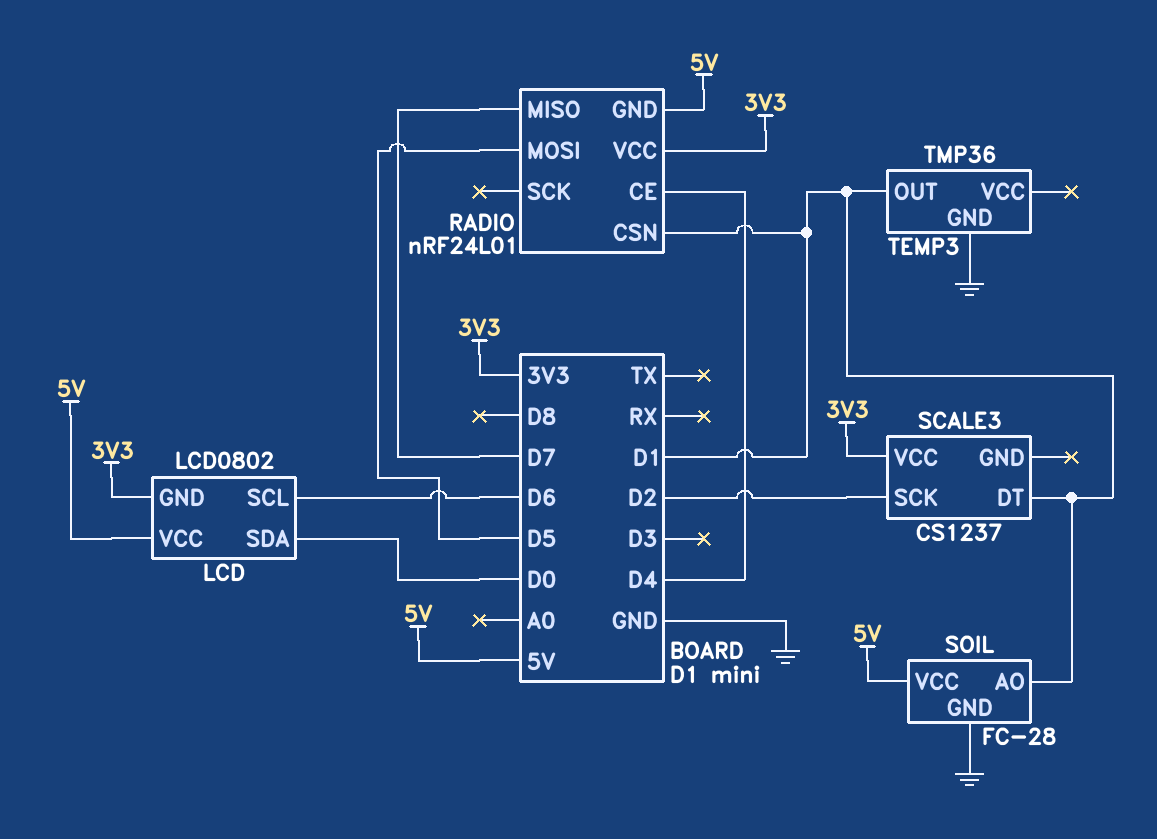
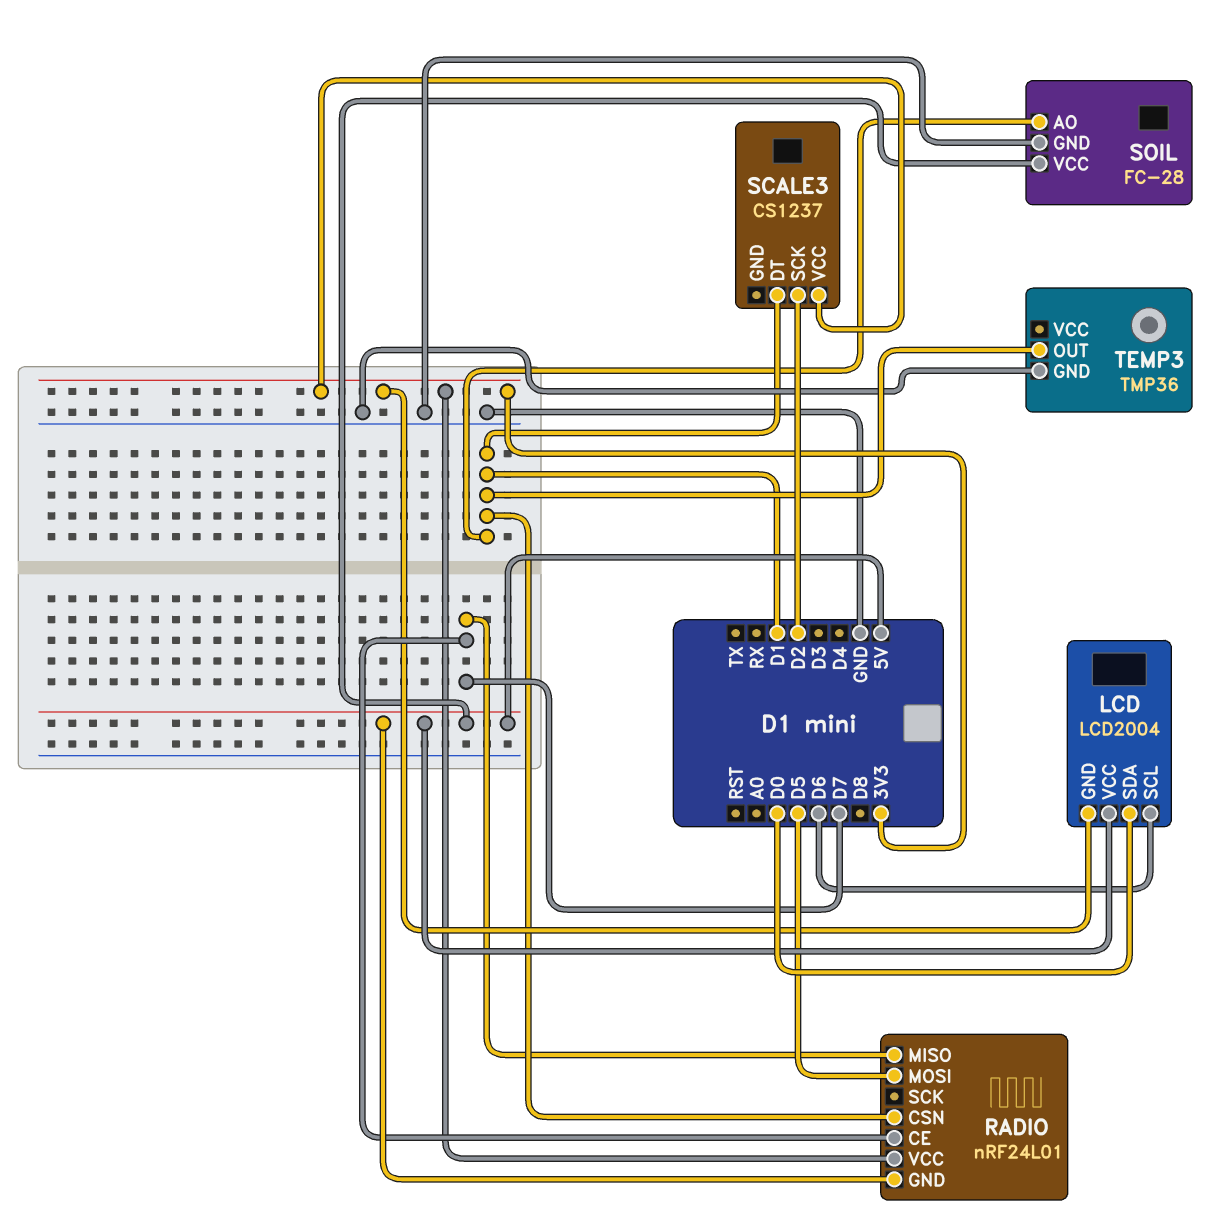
LCD: LCD0802 -> LCD2004
RADIO pin CE: D4 -> D7

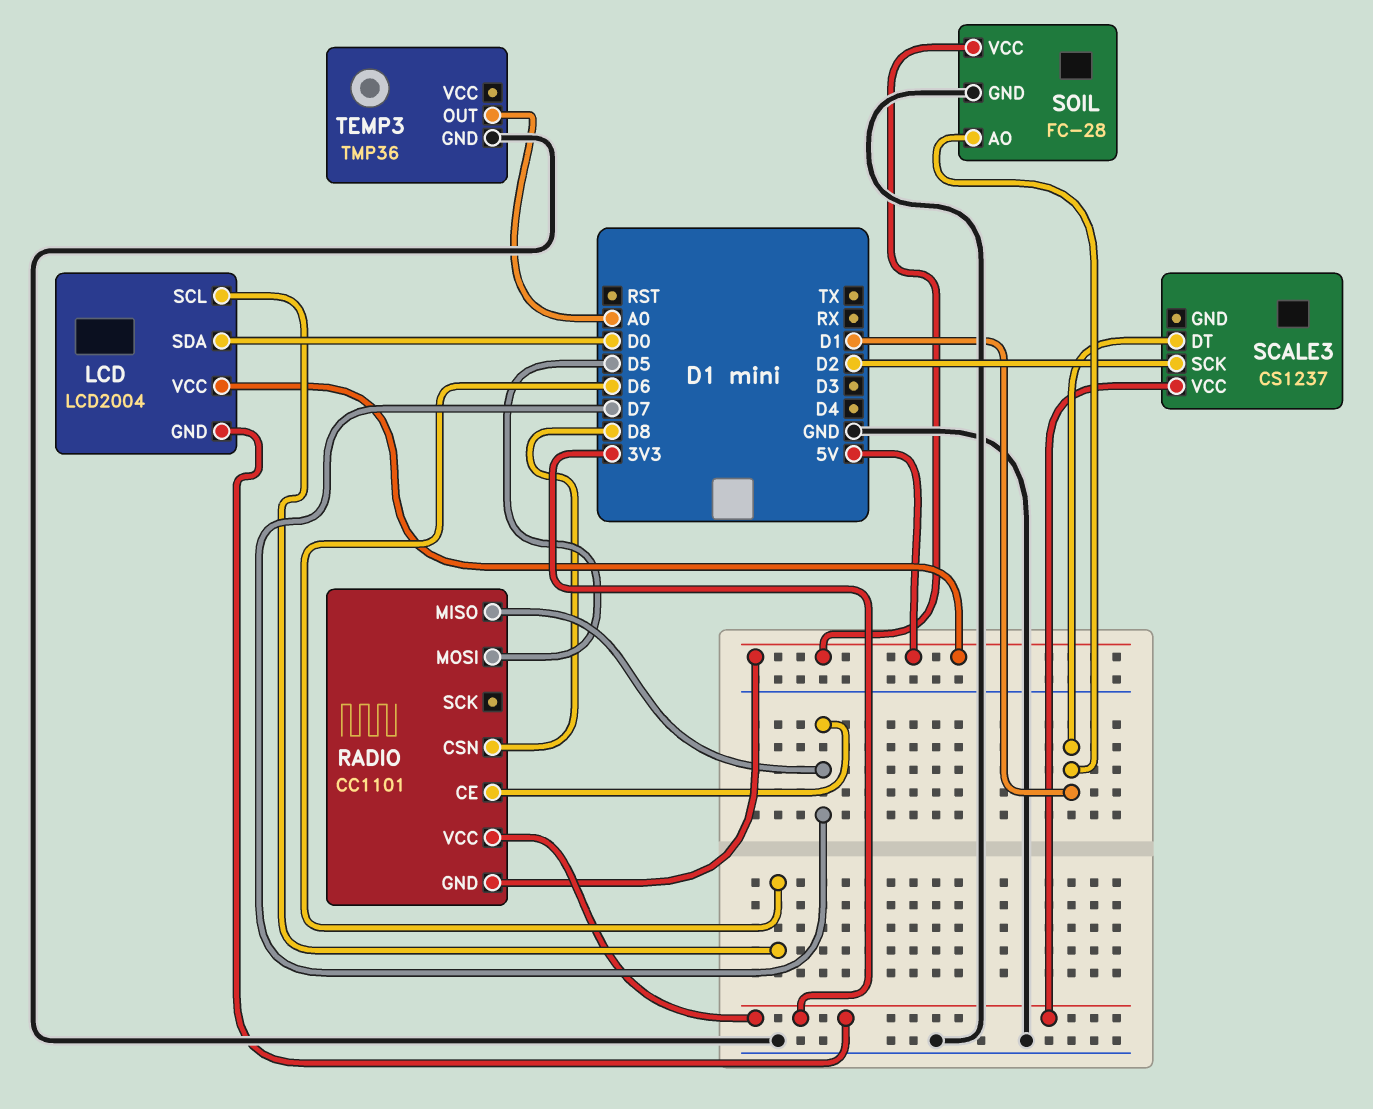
RADIO: nRF24L01 -> CC1101
RADIO pin CSN: D1 -> D8
TEMP3 pin OUT: D1 -> A0

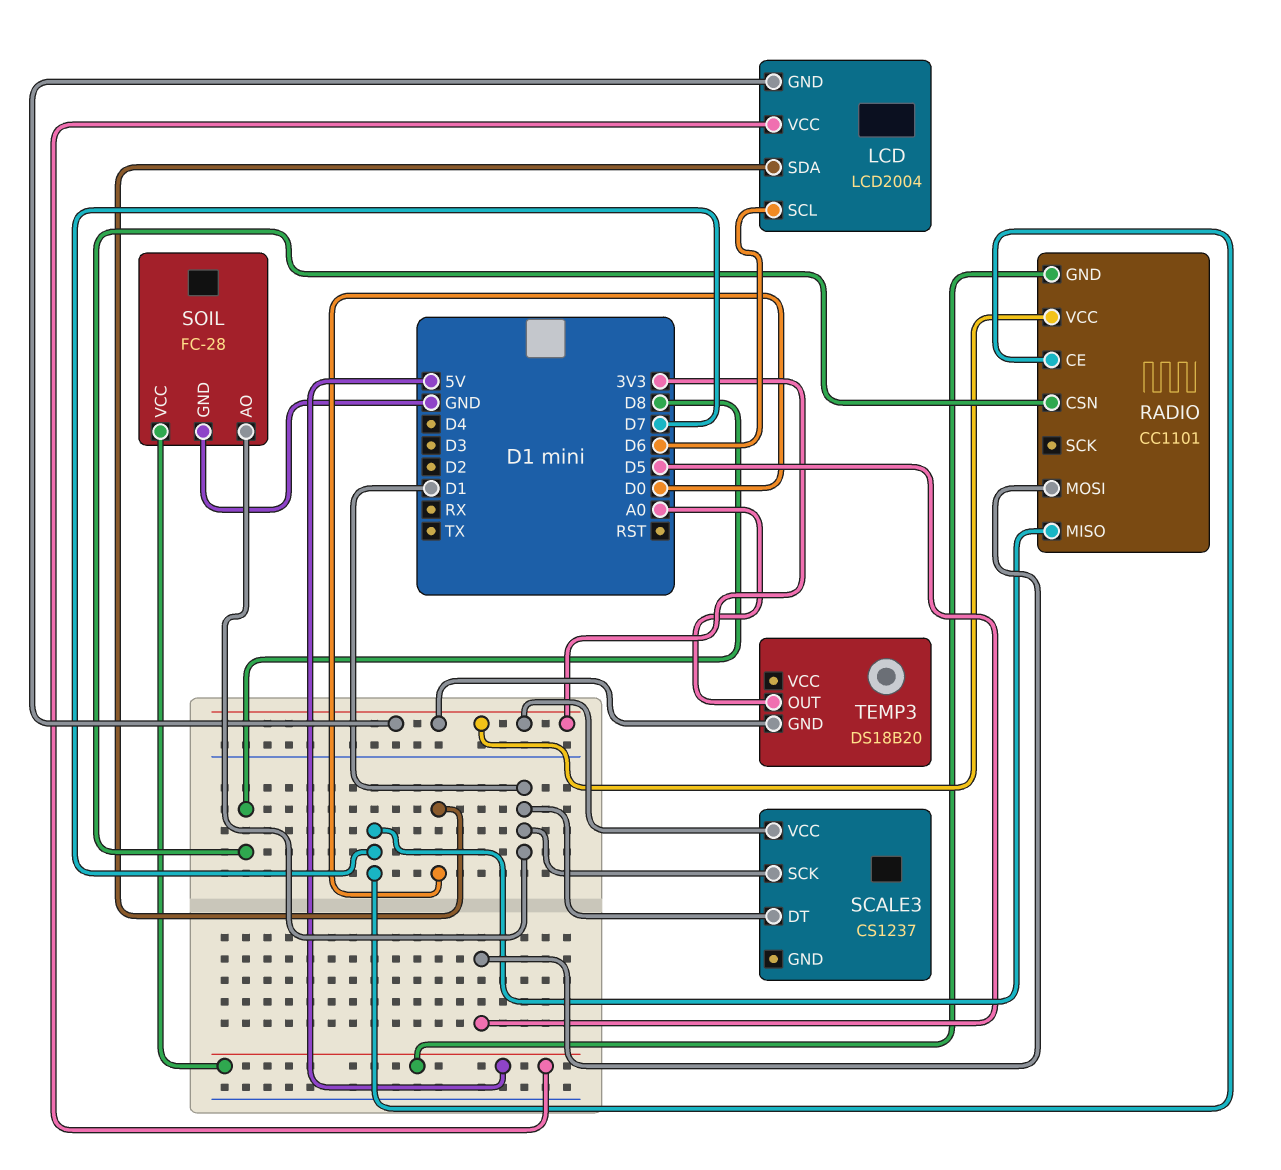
SCALE3 pin SCK: D2 -> D1
TEMP3: TMP36 -> DS18B20
TEMP3 pin GND: GND -> 3V3

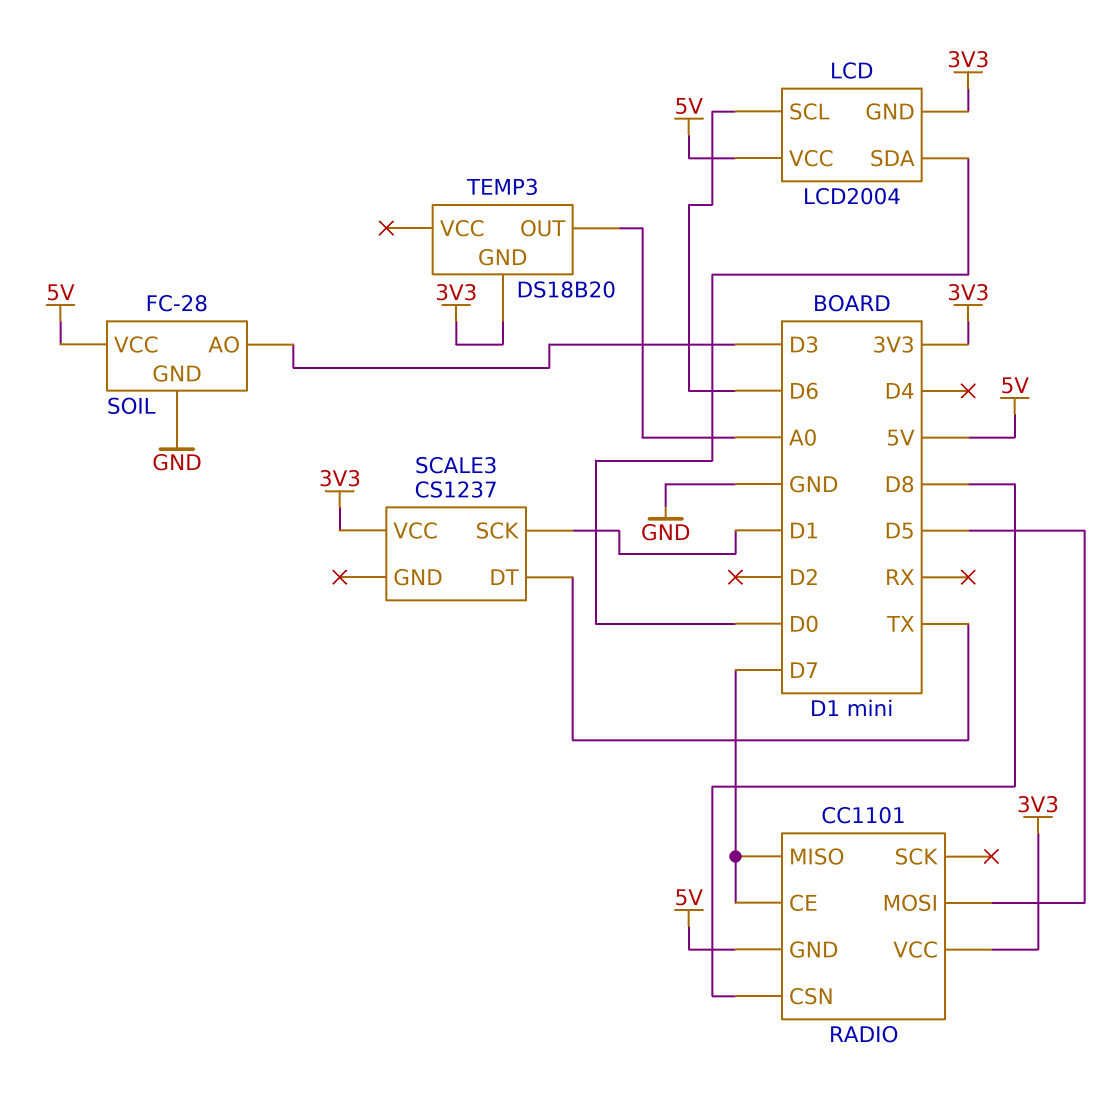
SCALE3 pin DT: D1 -> TX
SOIL pin AO: D1 -> D3

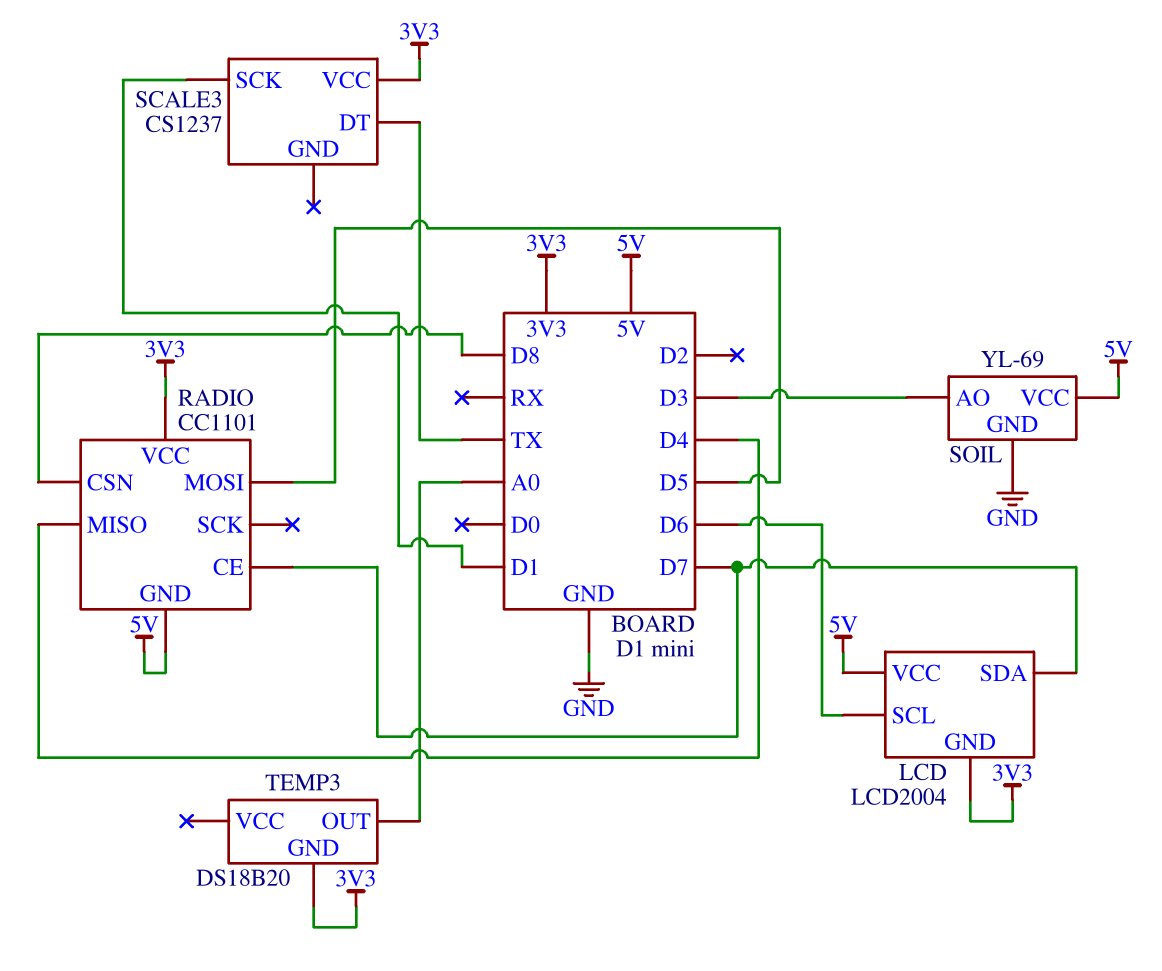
LCD pin SDA: D0 -> D7
RADIO pin MISO: D7 -> D4
SOIL: FC-28 -> YL-69

